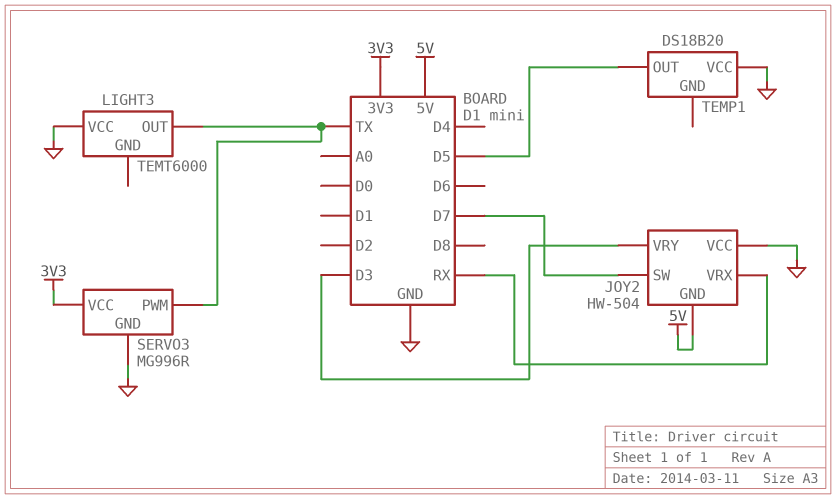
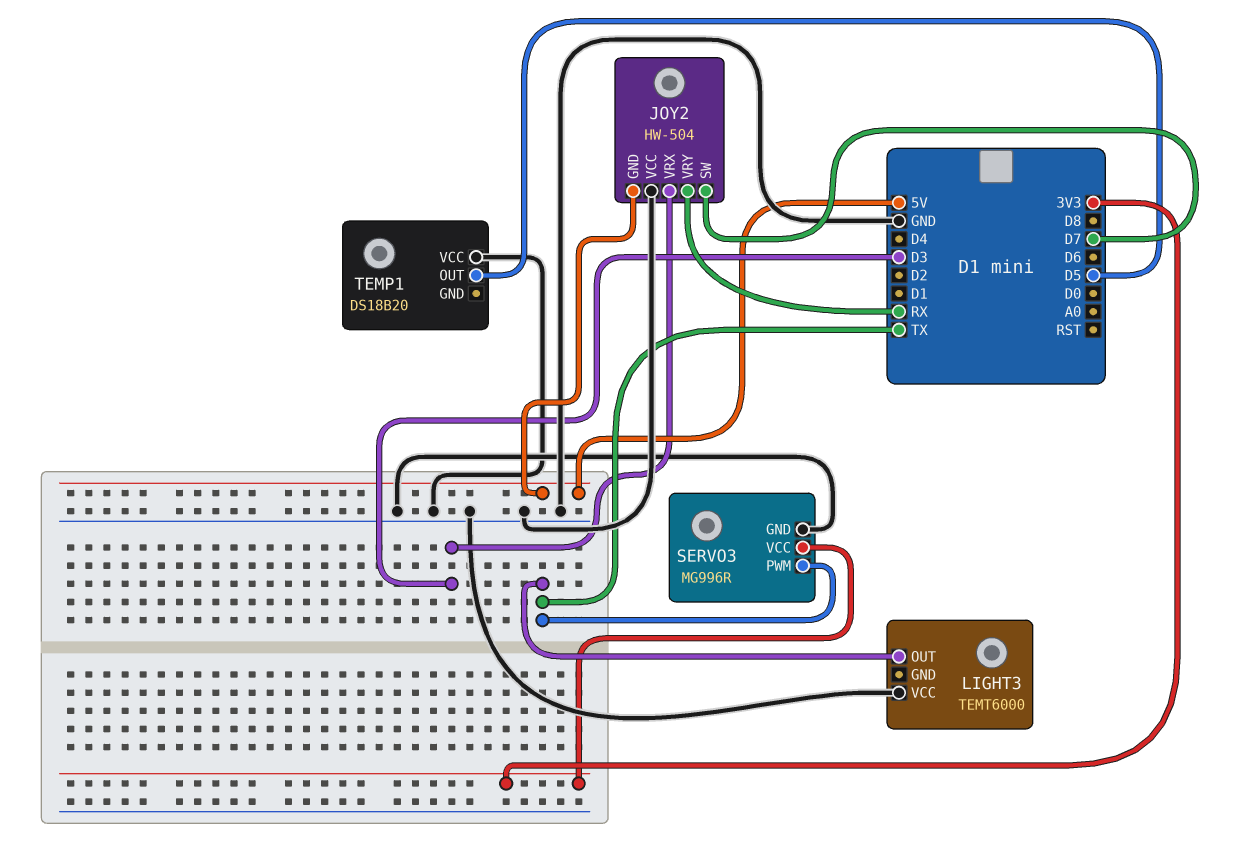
JOY2 pin VRX: RX -> D3
JOY2 pin VRY: D3 -> RX

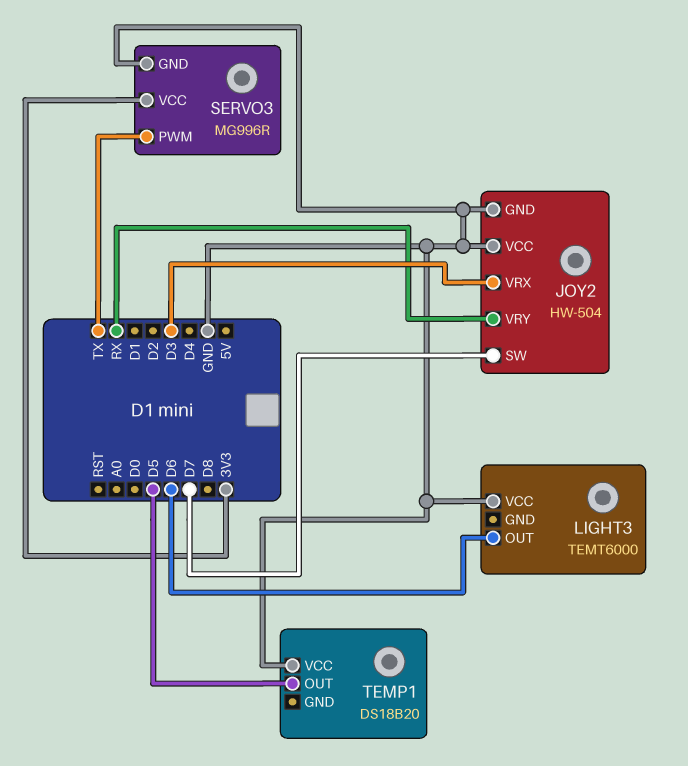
JOY2 pin GND: 5V -> GND
LIGHT3 pin OUT: TX -> D6

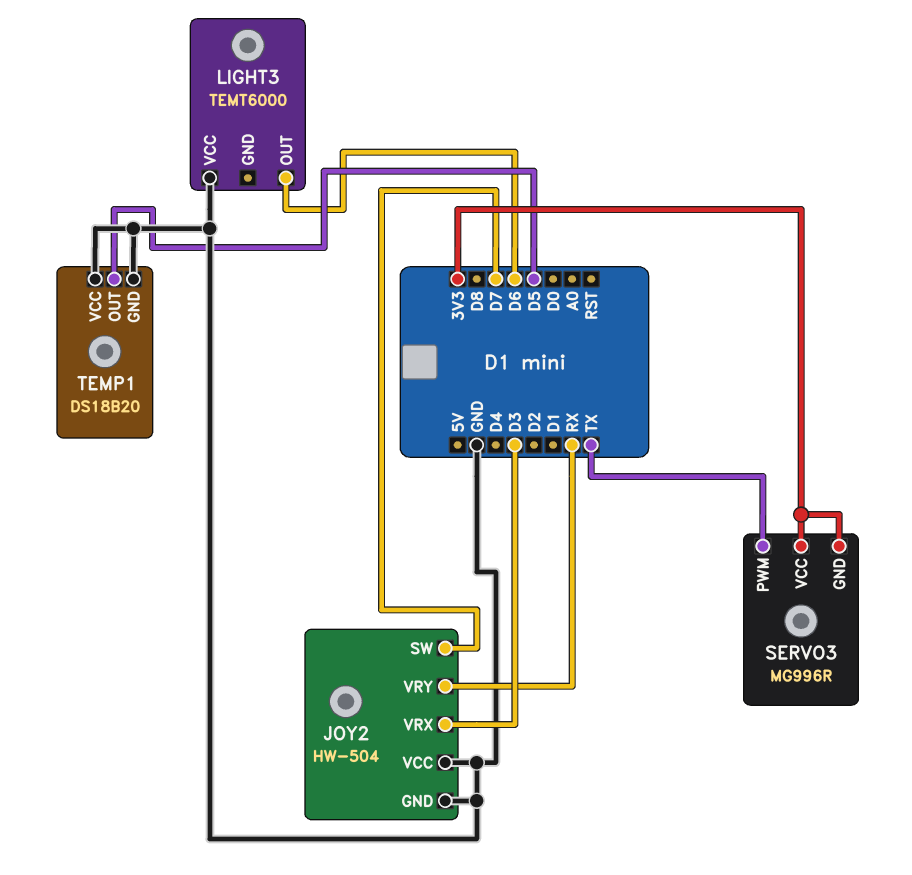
SERVO3 pin GND: GND -> 3V3
TEMP1 pin GND: none -> GND

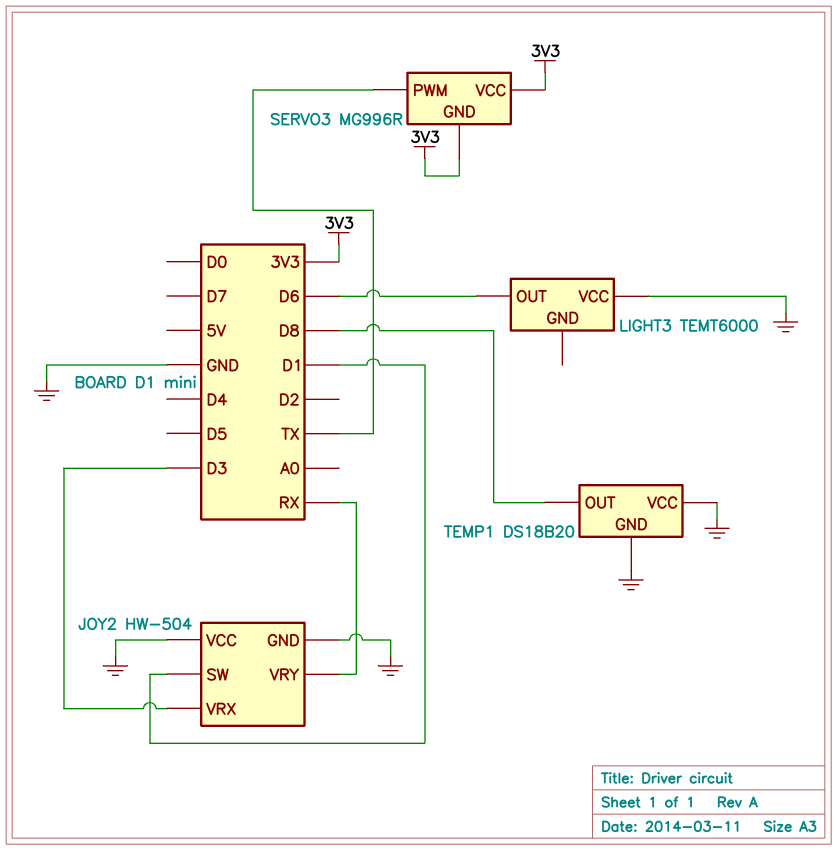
JOY2 pin SW: D7 -> D1
TEMP1 pin OUT: D5 -> D8

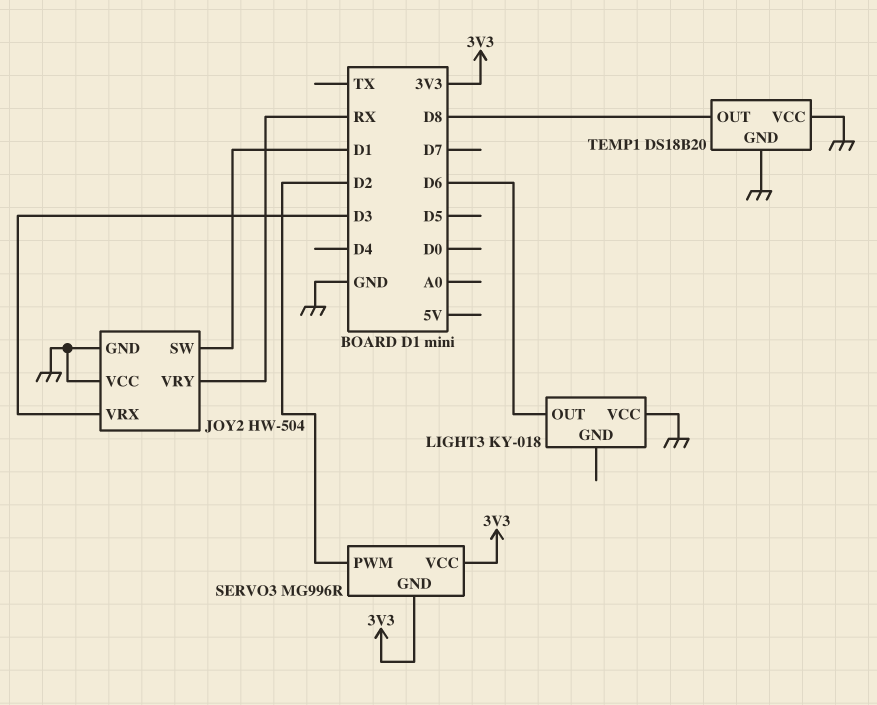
LIGHT3: TEMT6000 -> KY-018
SERVO3 pin PWM: TX -> D2

